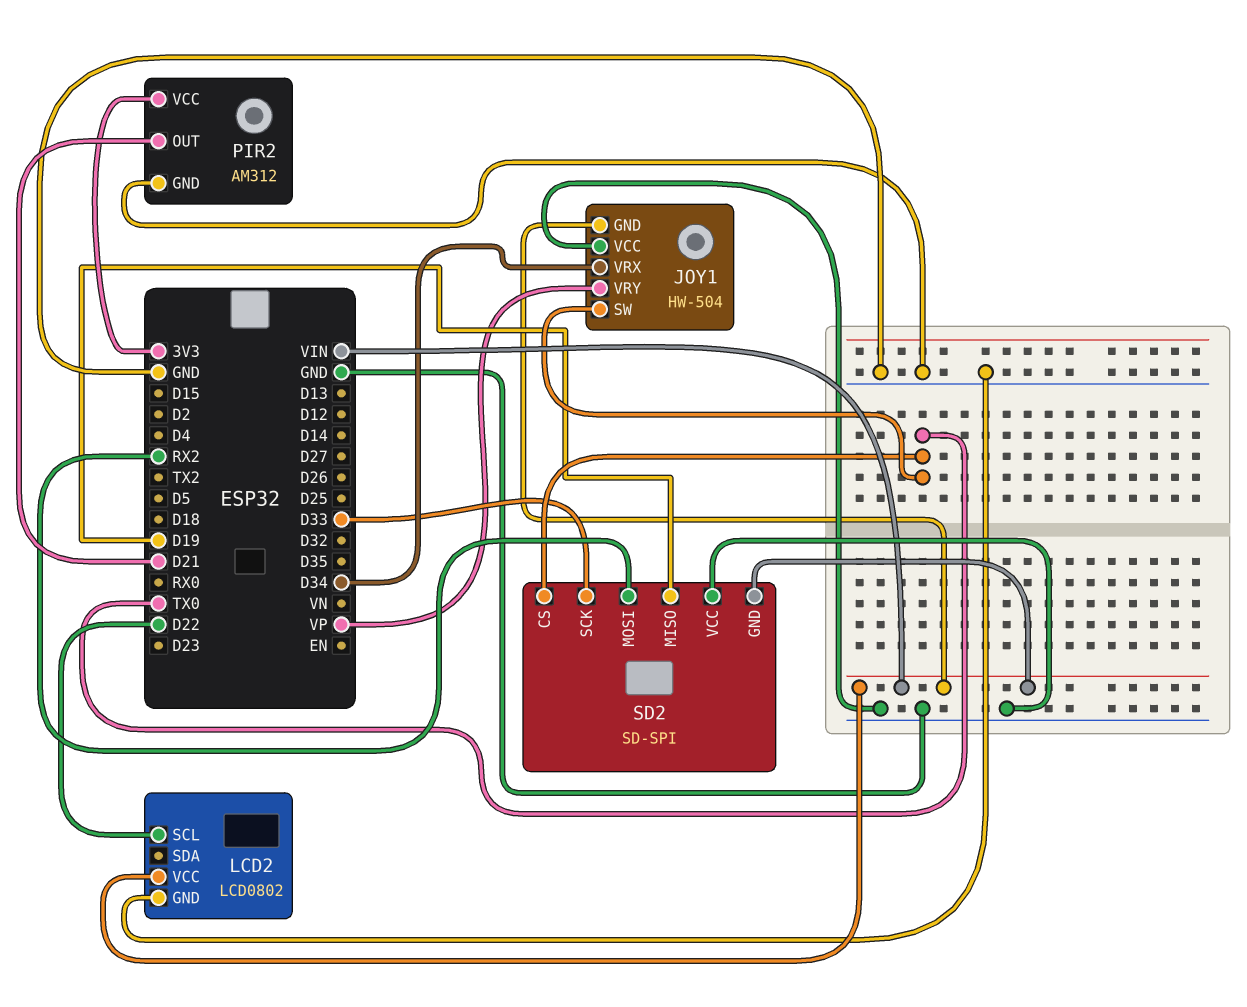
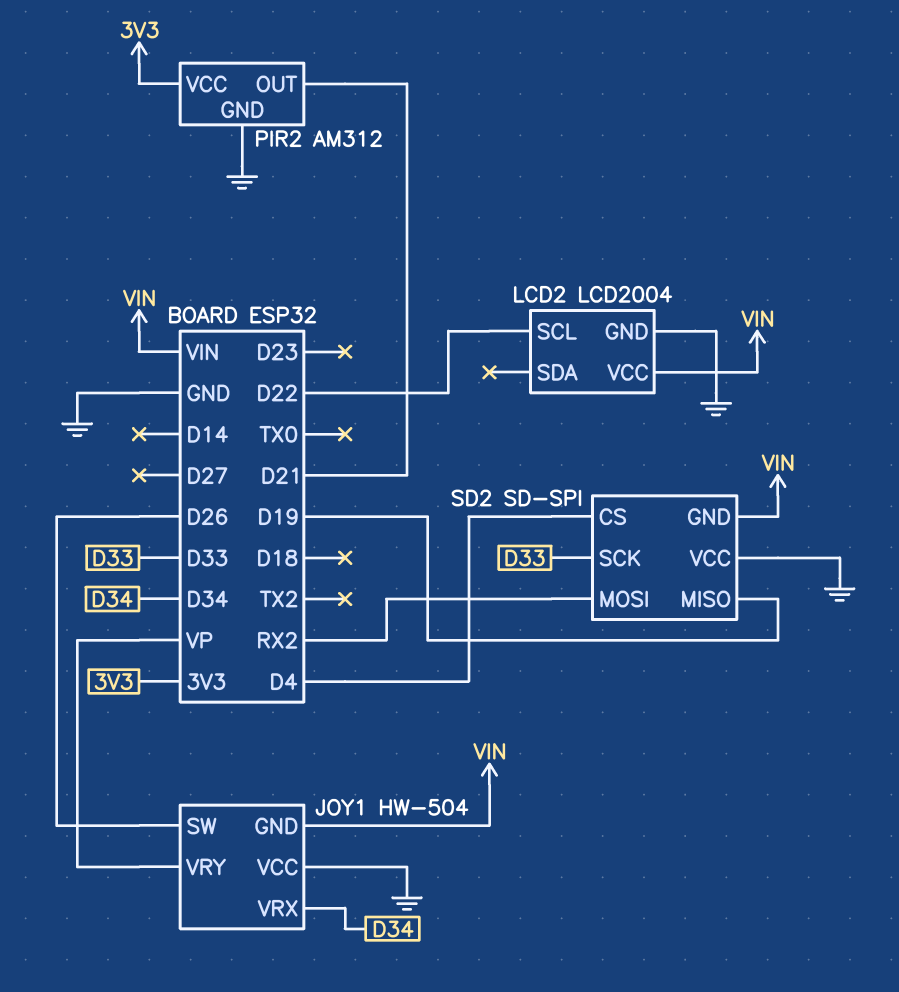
JOY1 pin SW: TX0 -> D26
LCD2: LCD0802 -> LCD2004
SD2 pin CS: TX0 -> D4

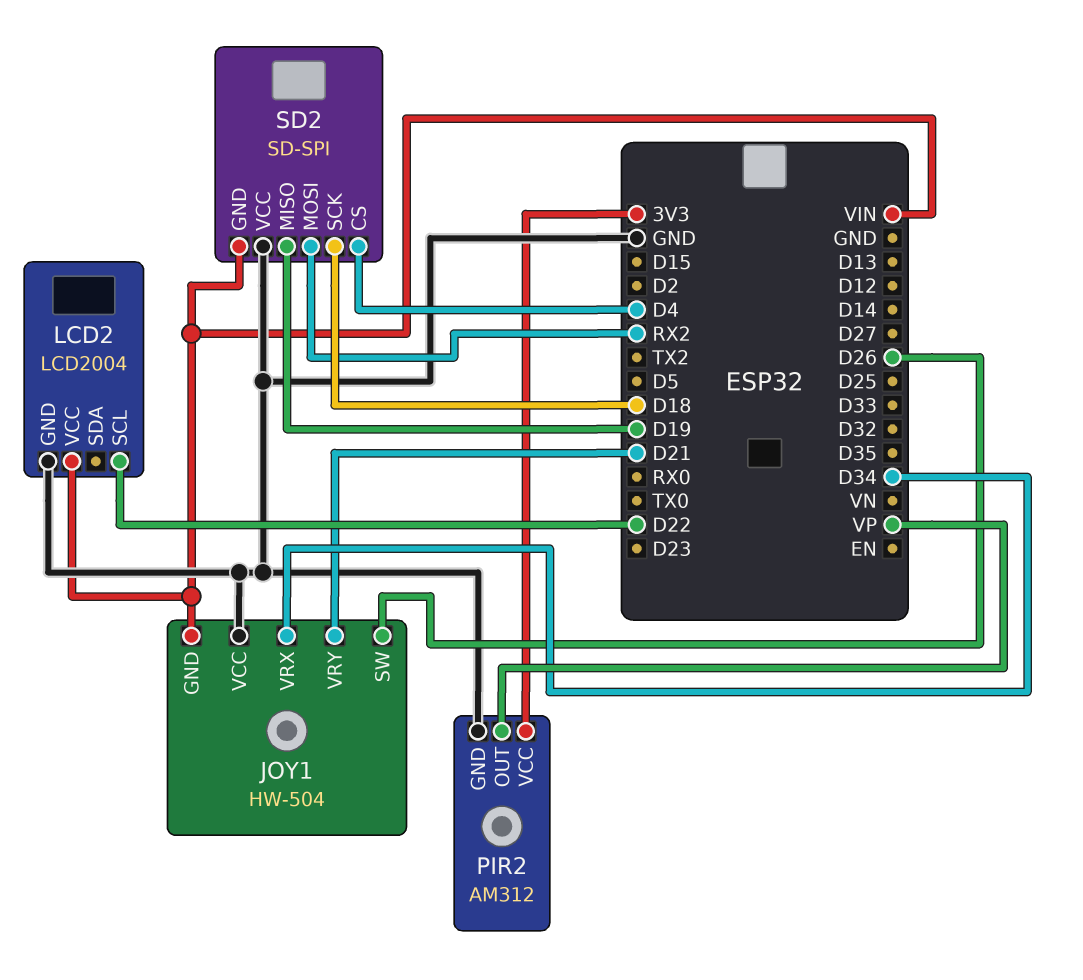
JOY1 pin VRY: VP -> D21
PIR2 pin OUT: D21 -> VP
SD2 pin SCK: D33 -> D18

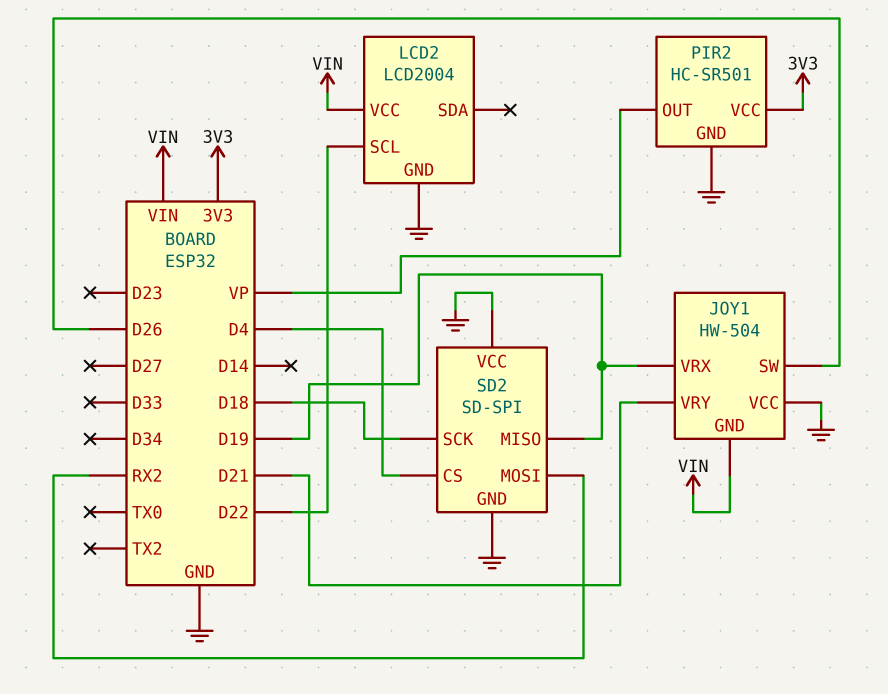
JOY1 pin VRX: D34 -> D19
PIR2: AM312 -> HC-SR501
SD2 pin GND: VIN -> GND

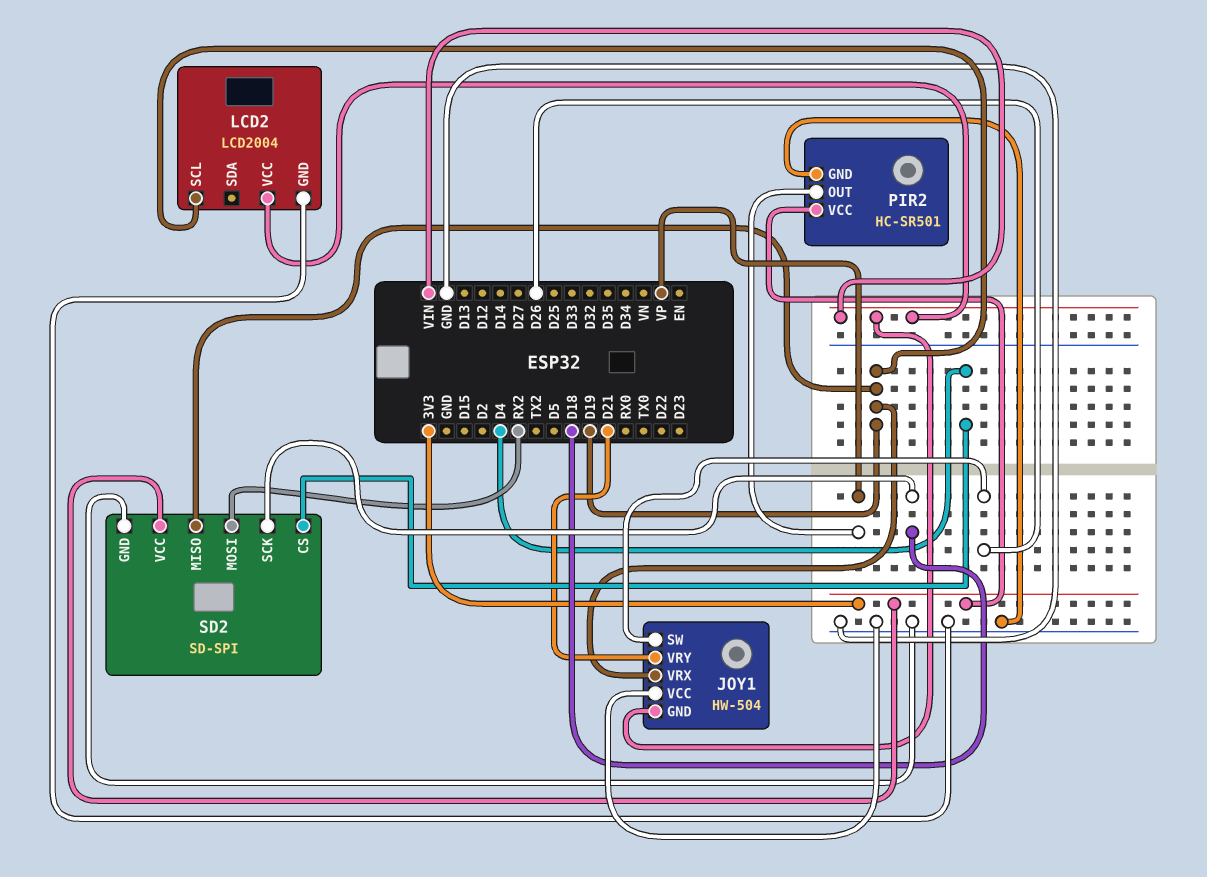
LCD2 pin SCL: D22 -> D19
SD2 pin VCC: GND -> 3V3

